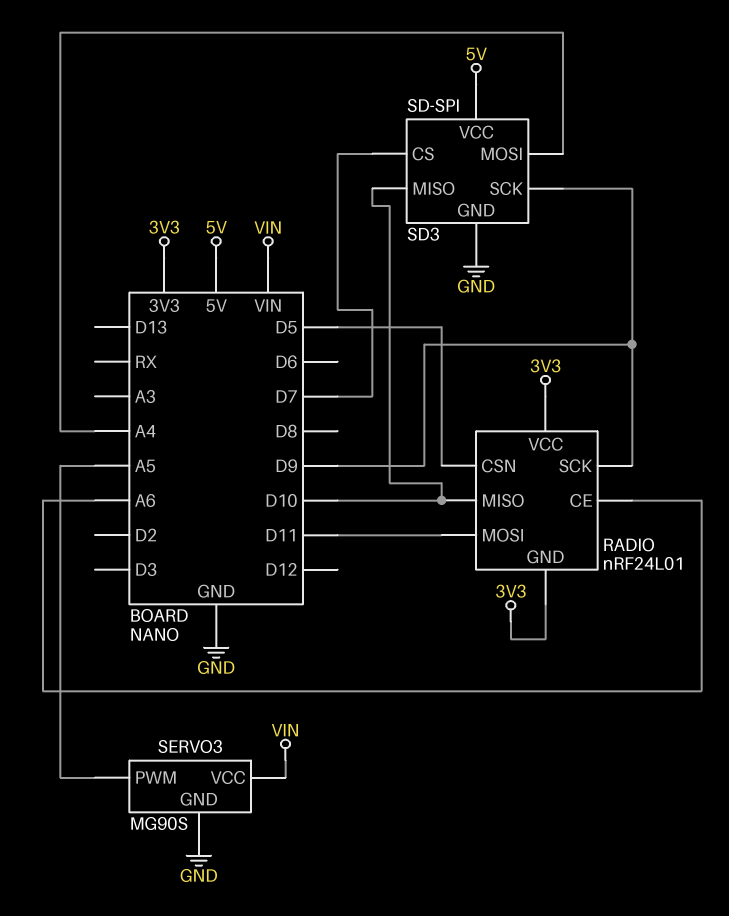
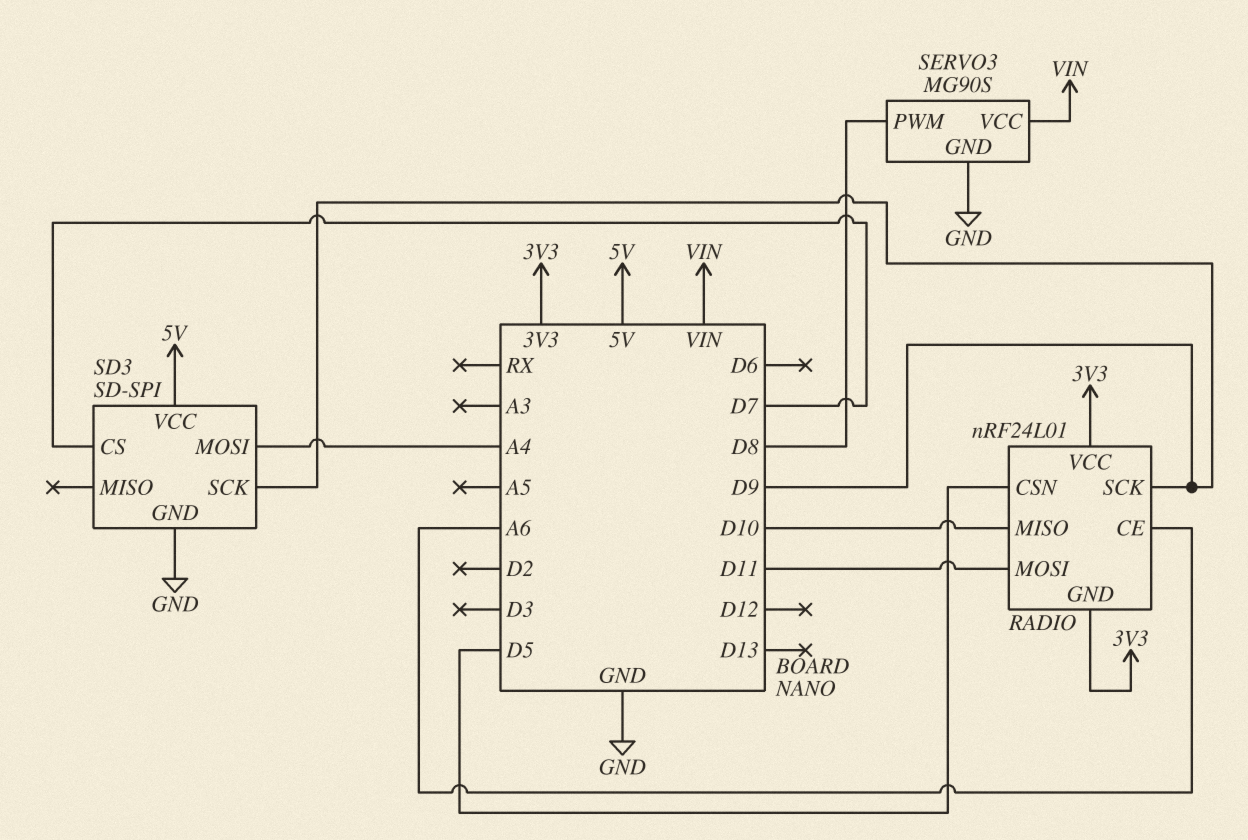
SD3 pin MISO: D10 -> none
SERVO3 pin PWM: A5 -> D8

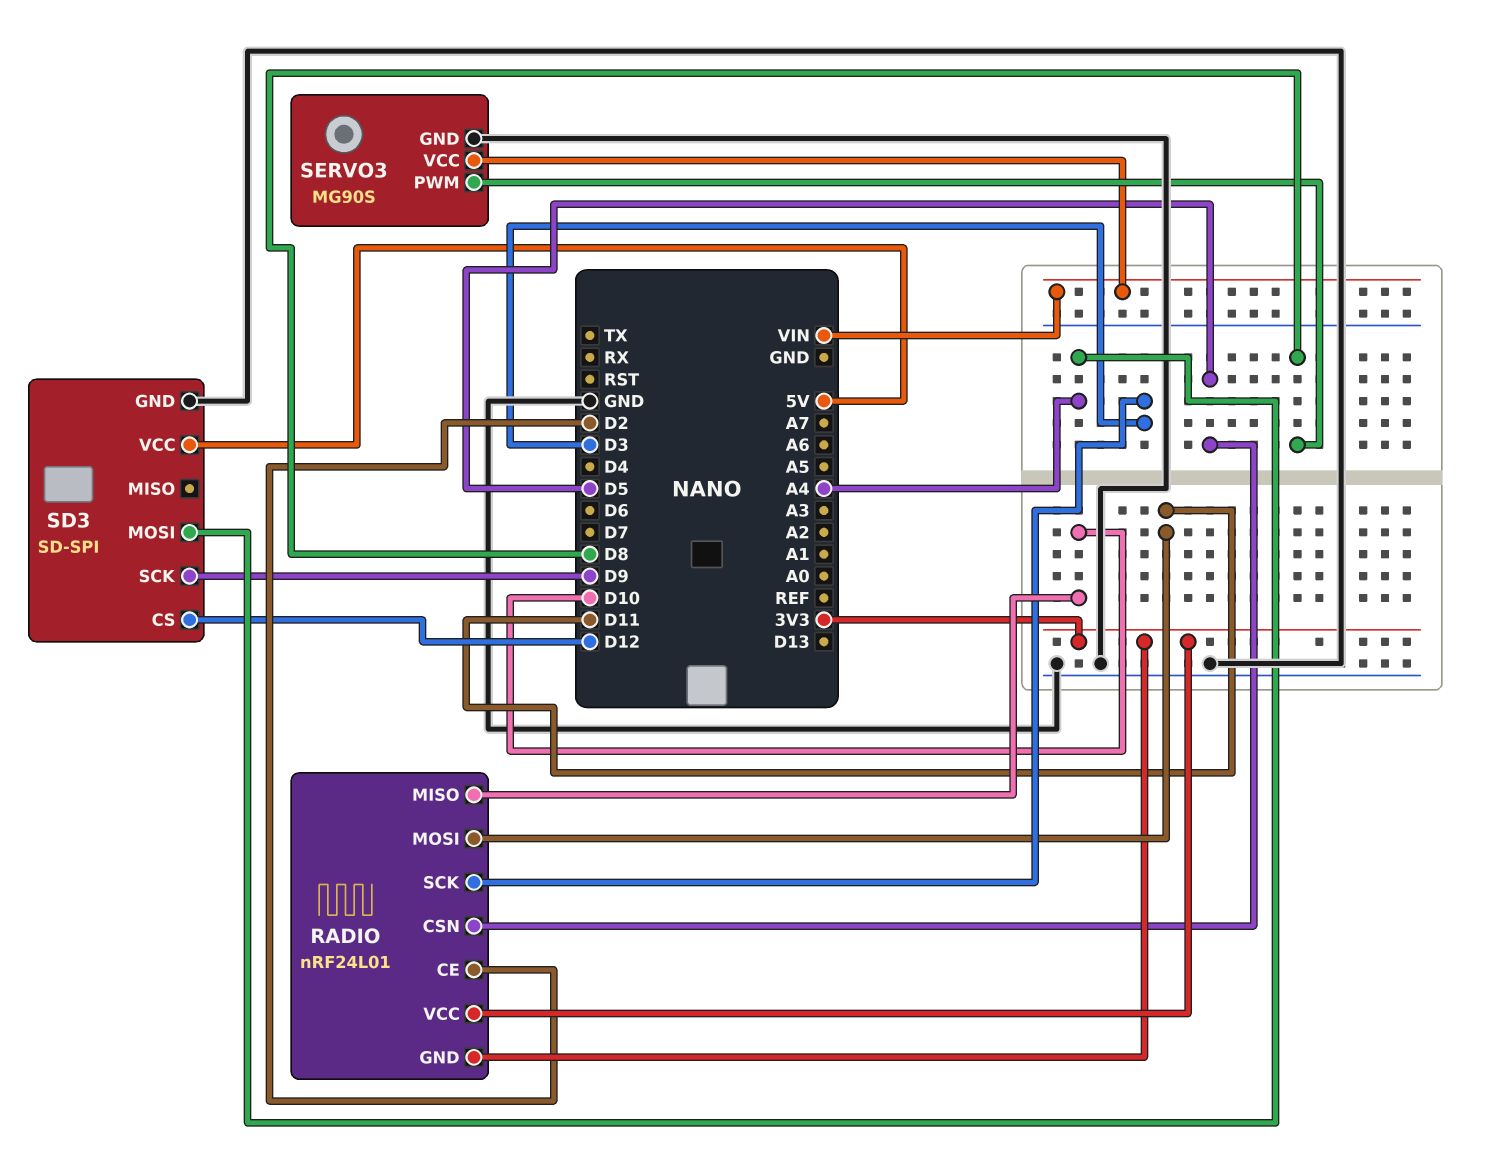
RADIO pin CE: A6 -> D2
RADIO pin SCK: D9 -> D3
SD3 pin CS: D7 -> D12

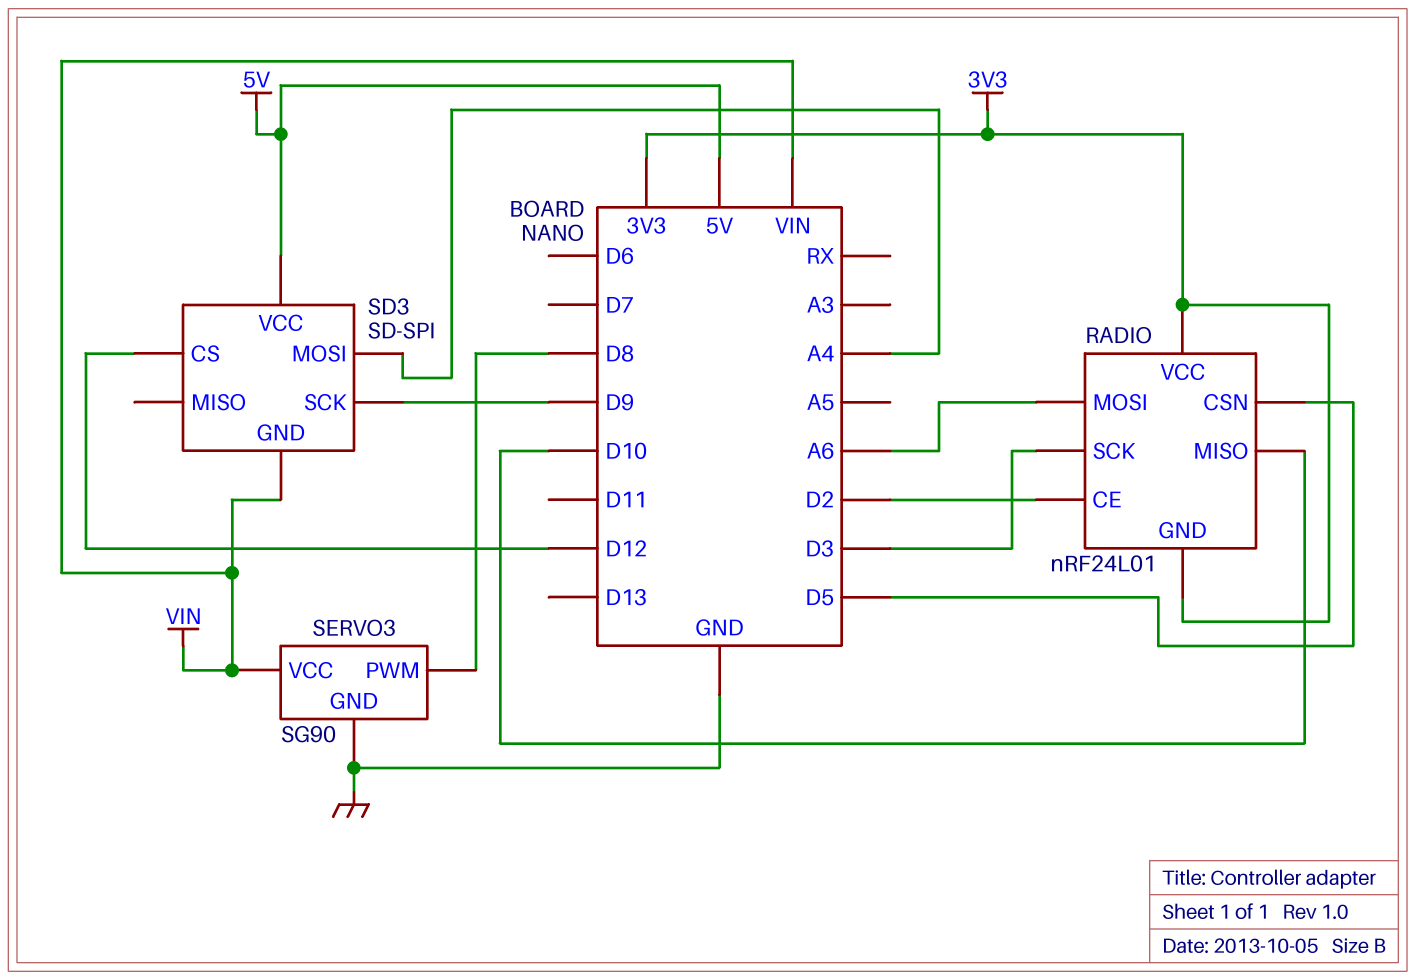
RADIO pin MOSI: D11 -> A6
SD3 pin GND: GND -> VIN
SERVO3: MG90S -> SG90

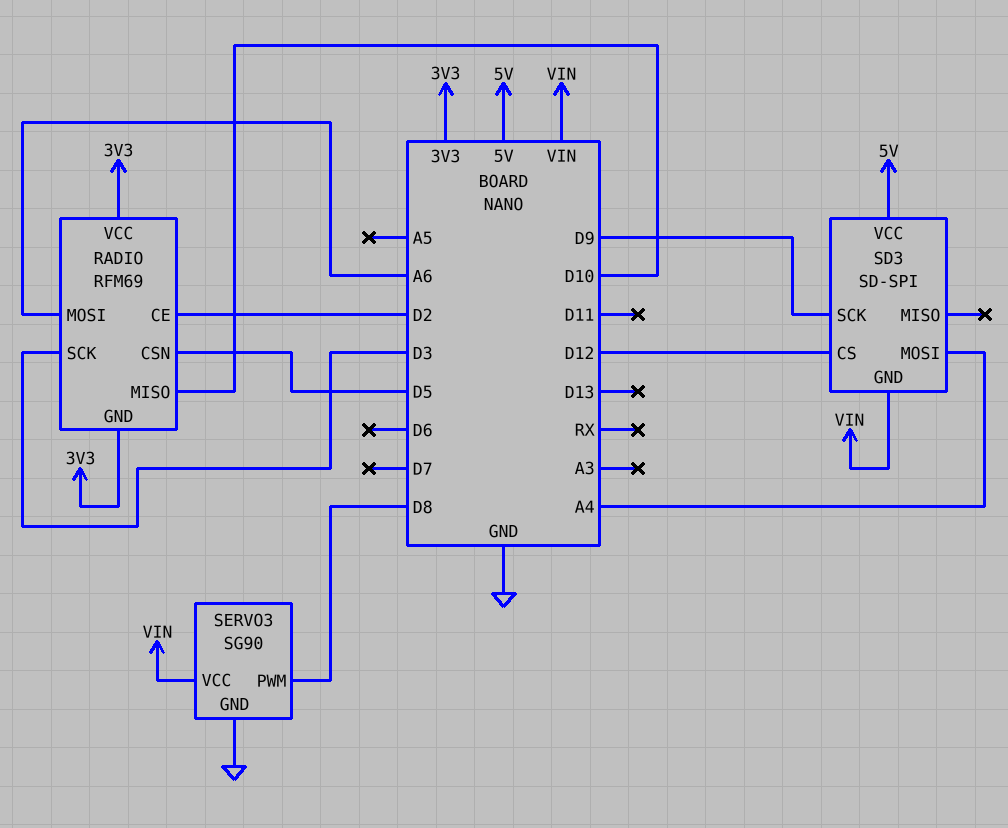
RADIO: nRF24L01 -> RFM69

